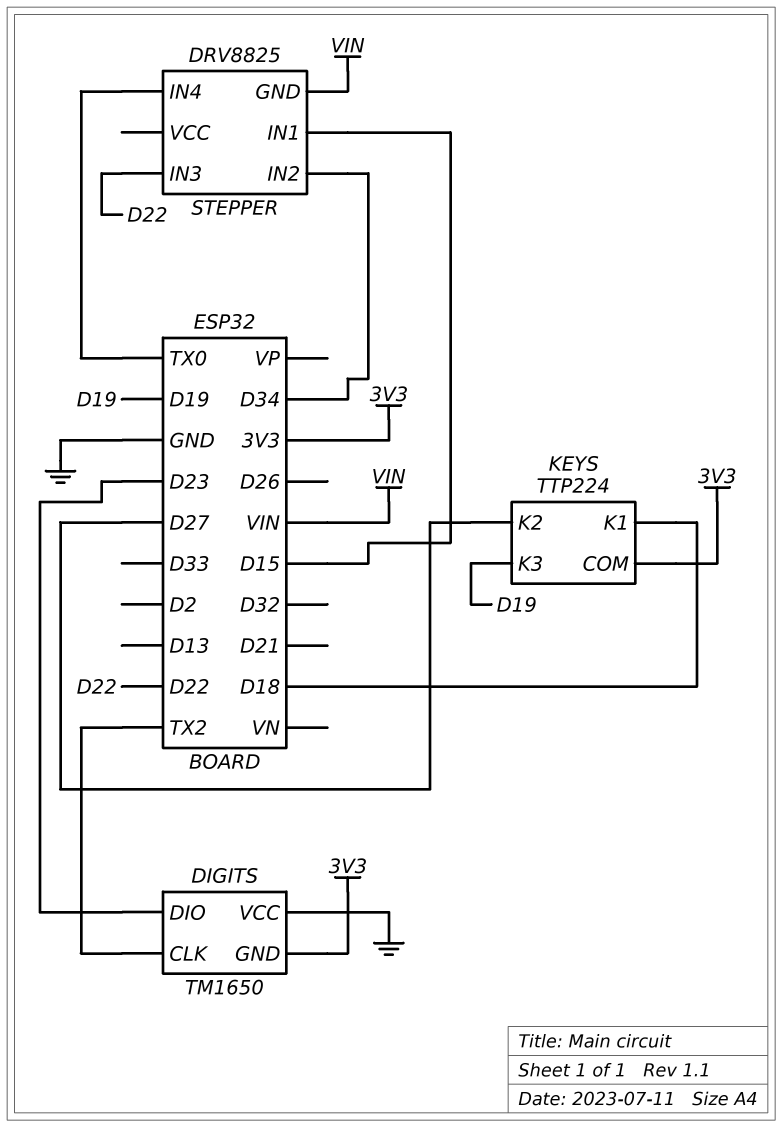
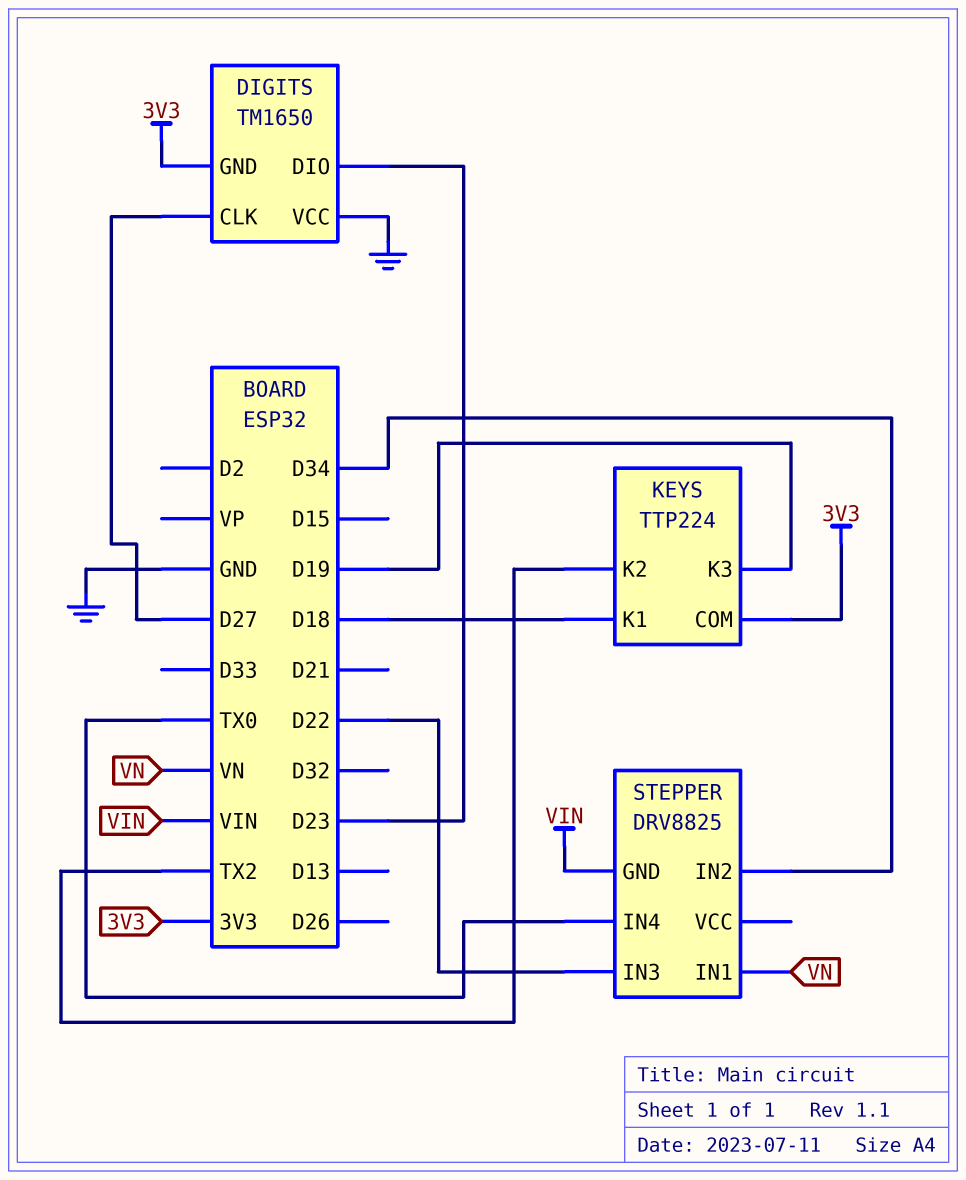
DIGITS pin CLK: TX2 -> D27
KEYS pin K2: D27 -> TX2
STEPPER pin IN1: D15 -> VN

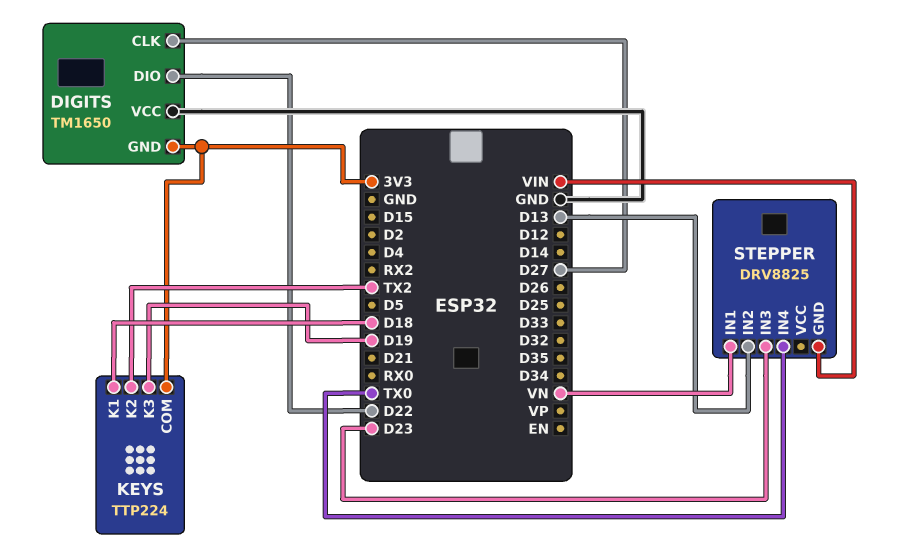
DIGITS pin DIO: D23 -> D22
STEPPER pin IN2: D34 -> D13
STEPPER pin IN3: D22 -> D23

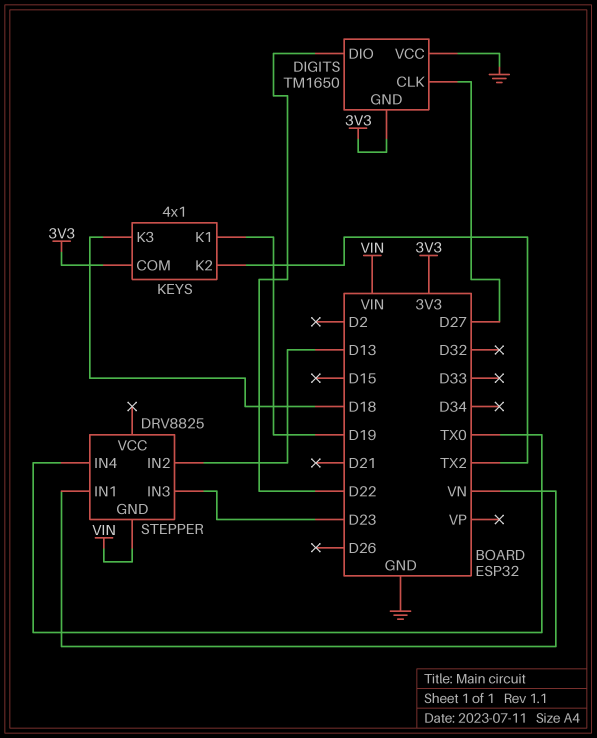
KEYS: TTP224 -> 4x1
KEYS pin K1: D18 -> D19
KEYS pin K3: D19 -> D18

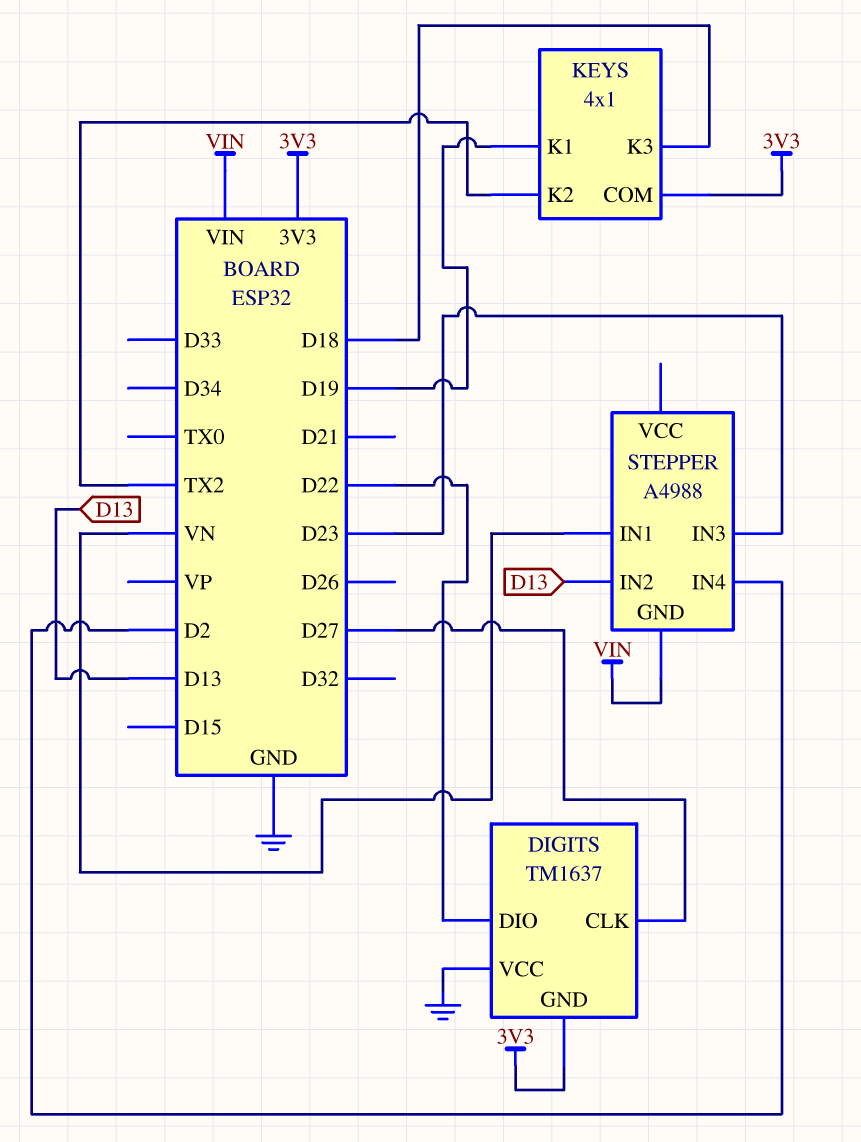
DIGITS: TM1650 -> TM1637
STEPPER: DRV8825 -> A4988
STEPPER pin IN4: TX0 -> D2

